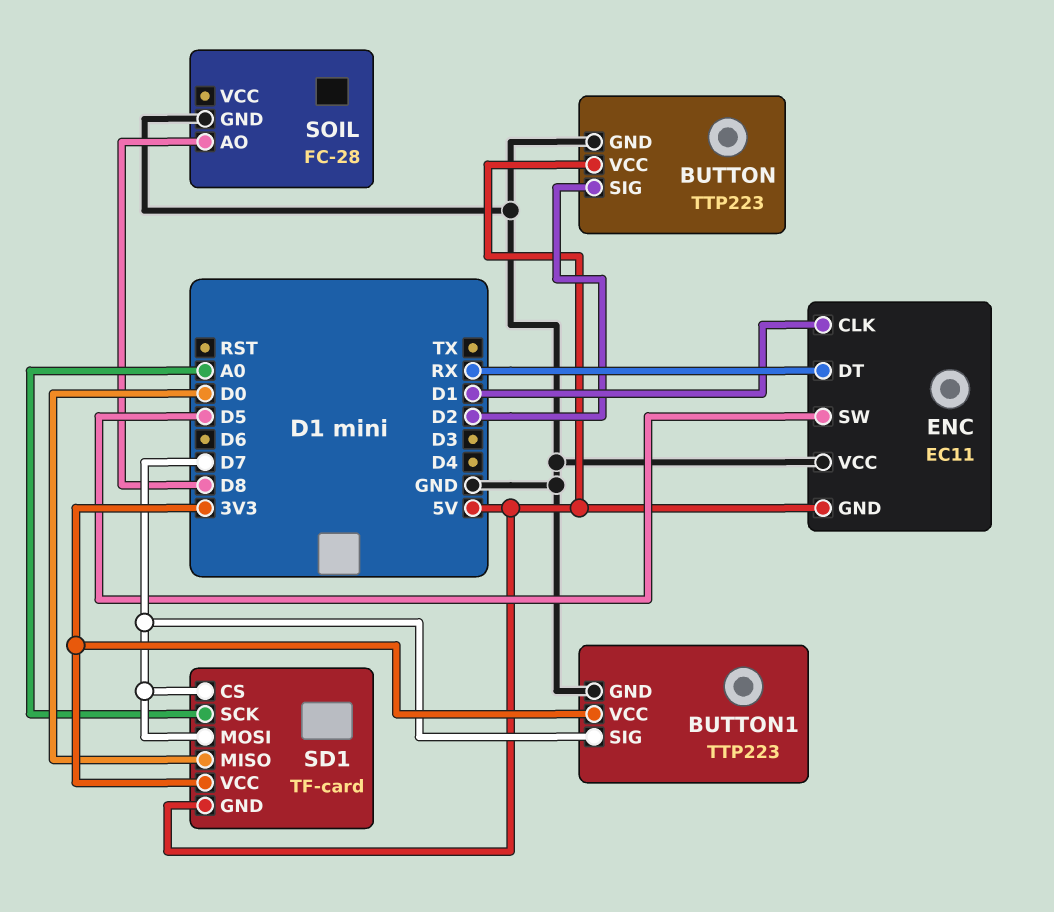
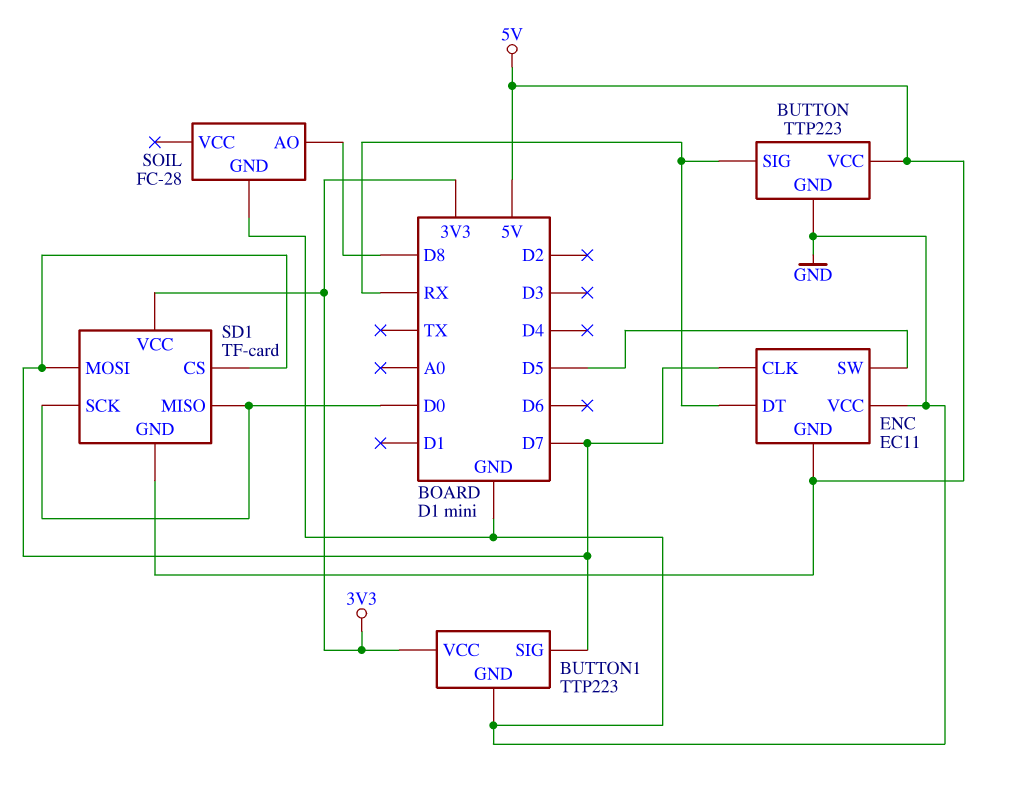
BUTTON pin SIG: D2 -> RX
ENC pin CLK: D1 -> D7
SD1 pin SCK: A0 -> D0

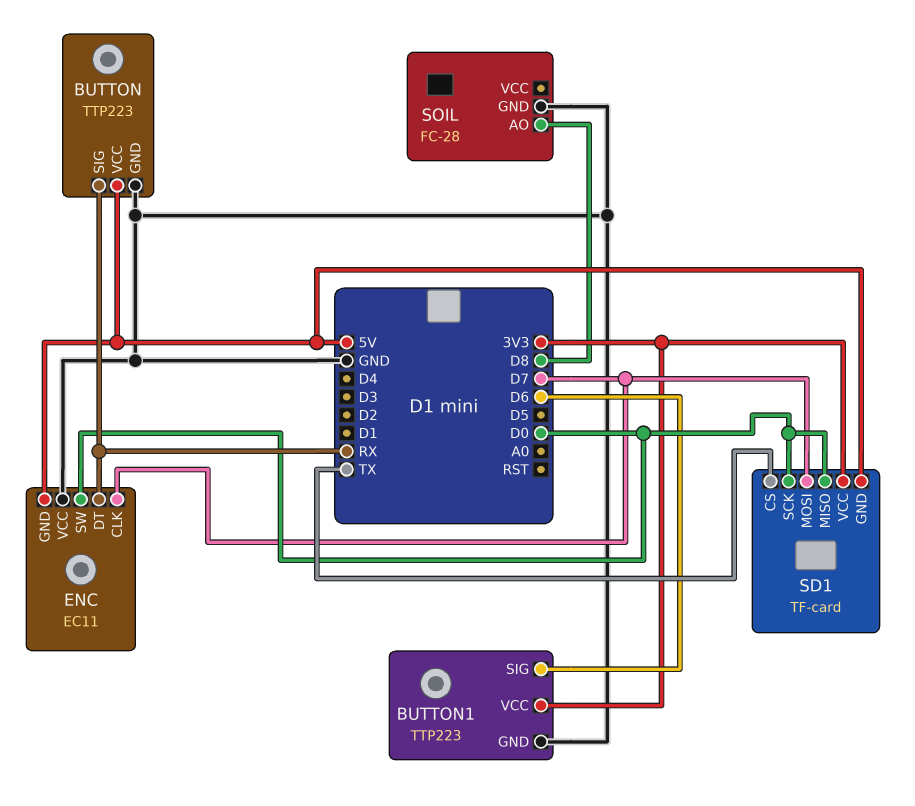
BUTTON1 pin SIG: D7 -> D6
ENC pin SW: D5 -> D0
SD1 pin CS: D7 -> TX

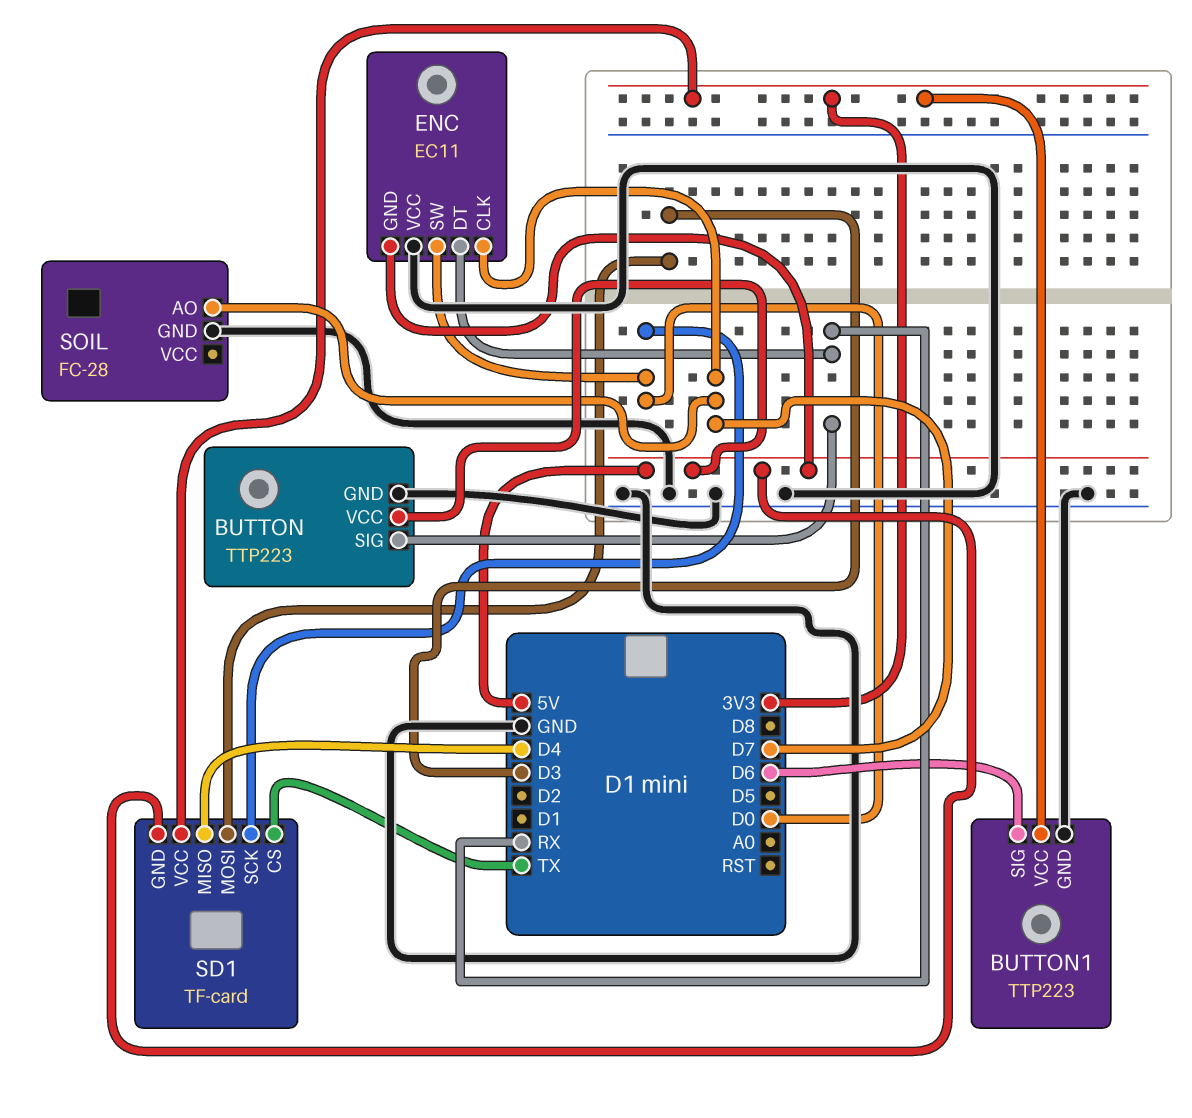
SD1 pin MISO: D0 -> D4
SD1 pin MOSI: D7 -> D3
SOIL pin AO: D8 -> D7

